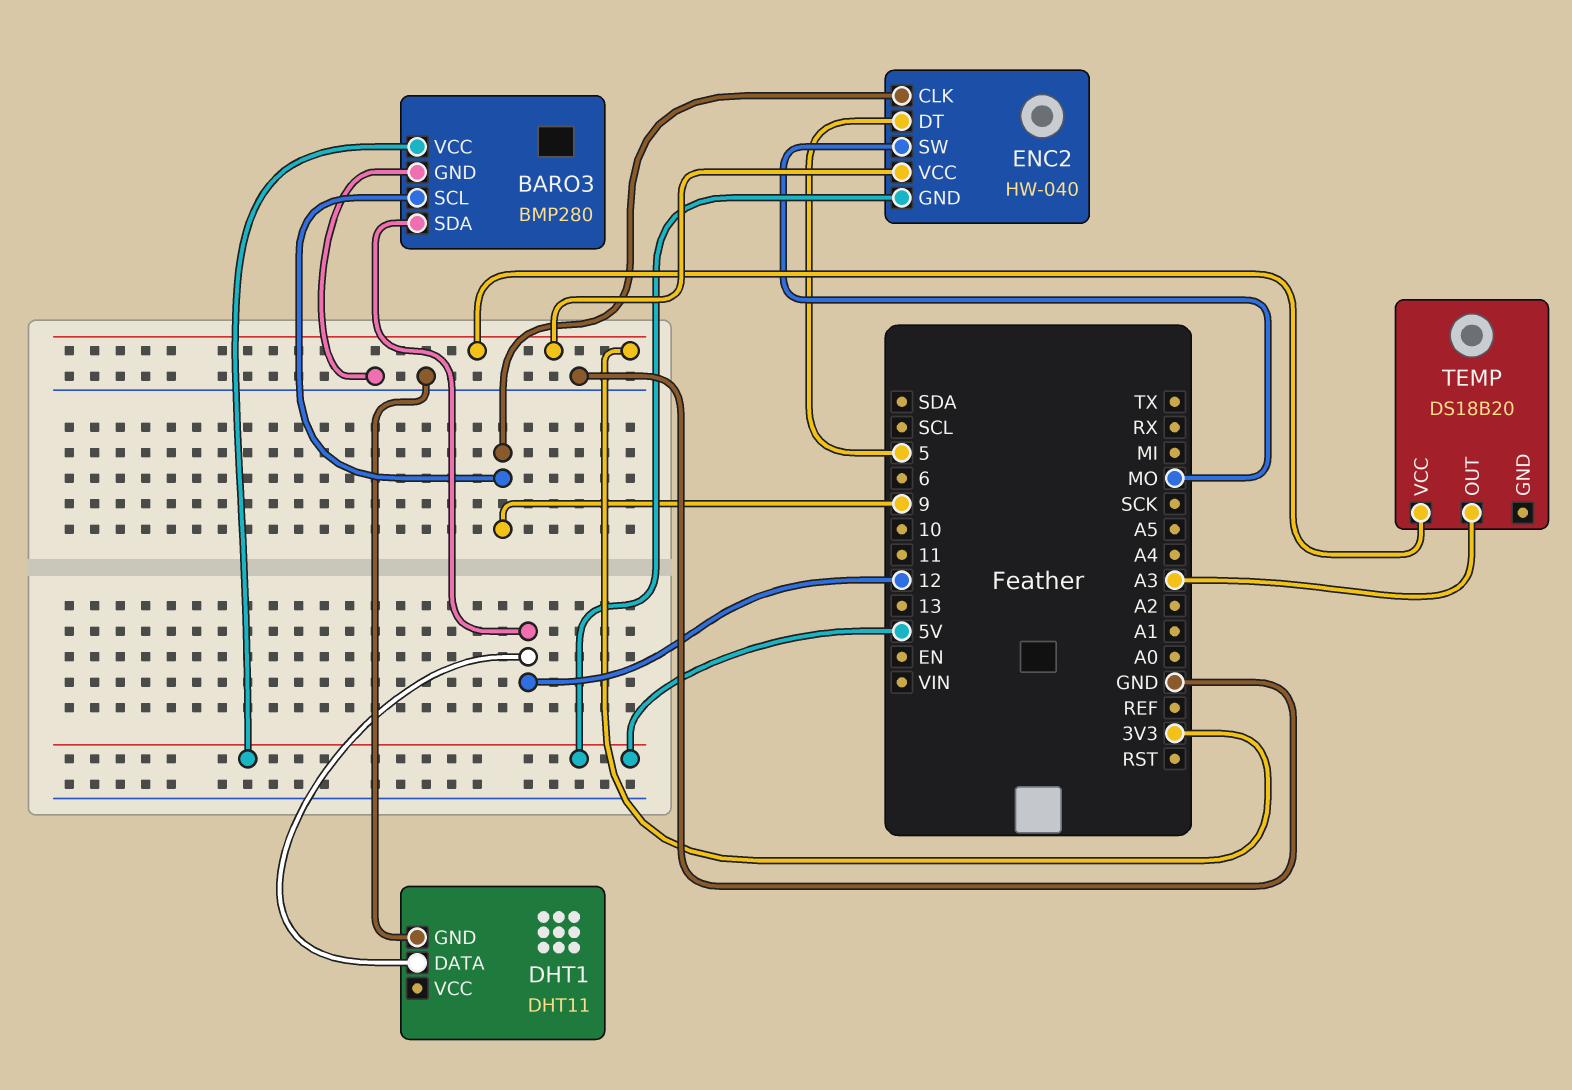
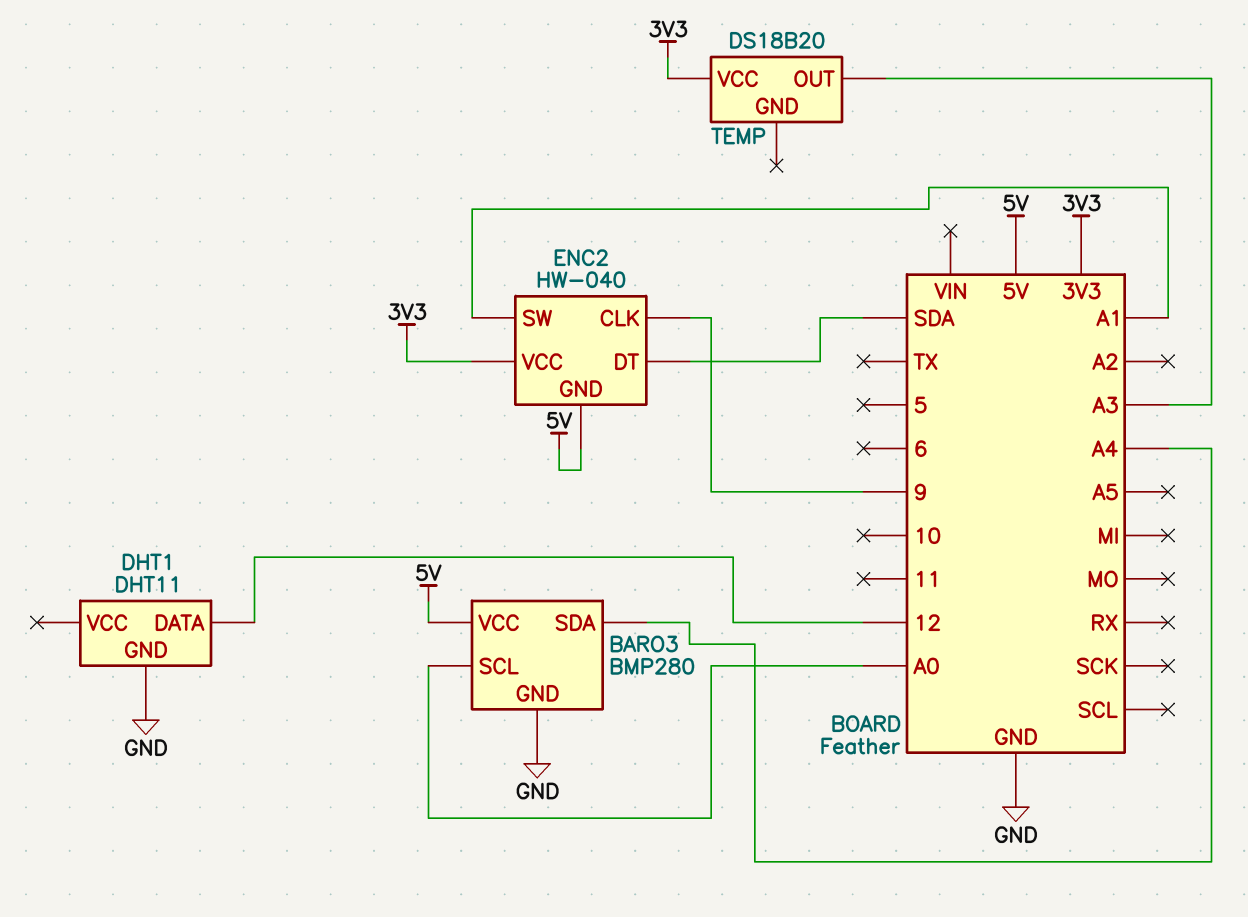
BARO3 pin SCL: 9 -> A0
BARO3 pin SDA: 12 -> A4
ENC2 pin DT: 5 -> SDA
ENC2 pin SW: MO -> A1

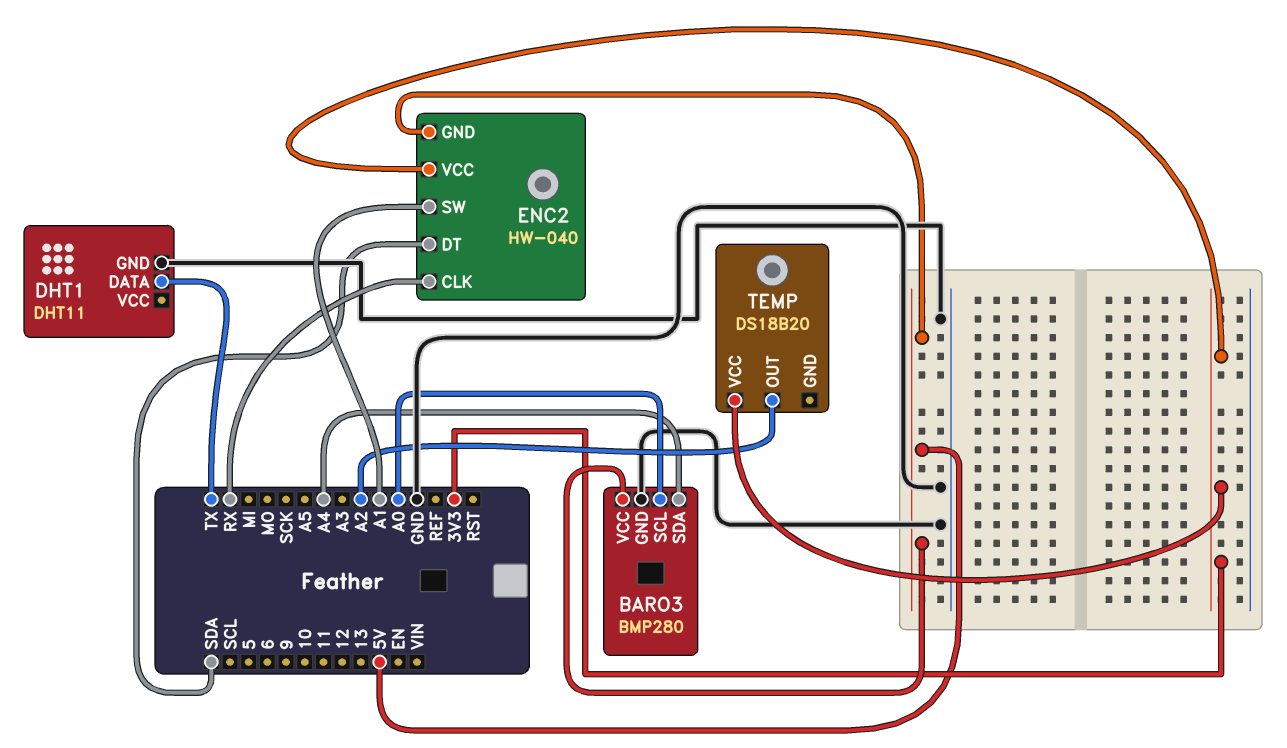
DHT1 pin DATA: 12 -> TX
ENC2 pin CLK: 9 -> RX
TEMP pin OUT: A3 -> A2

